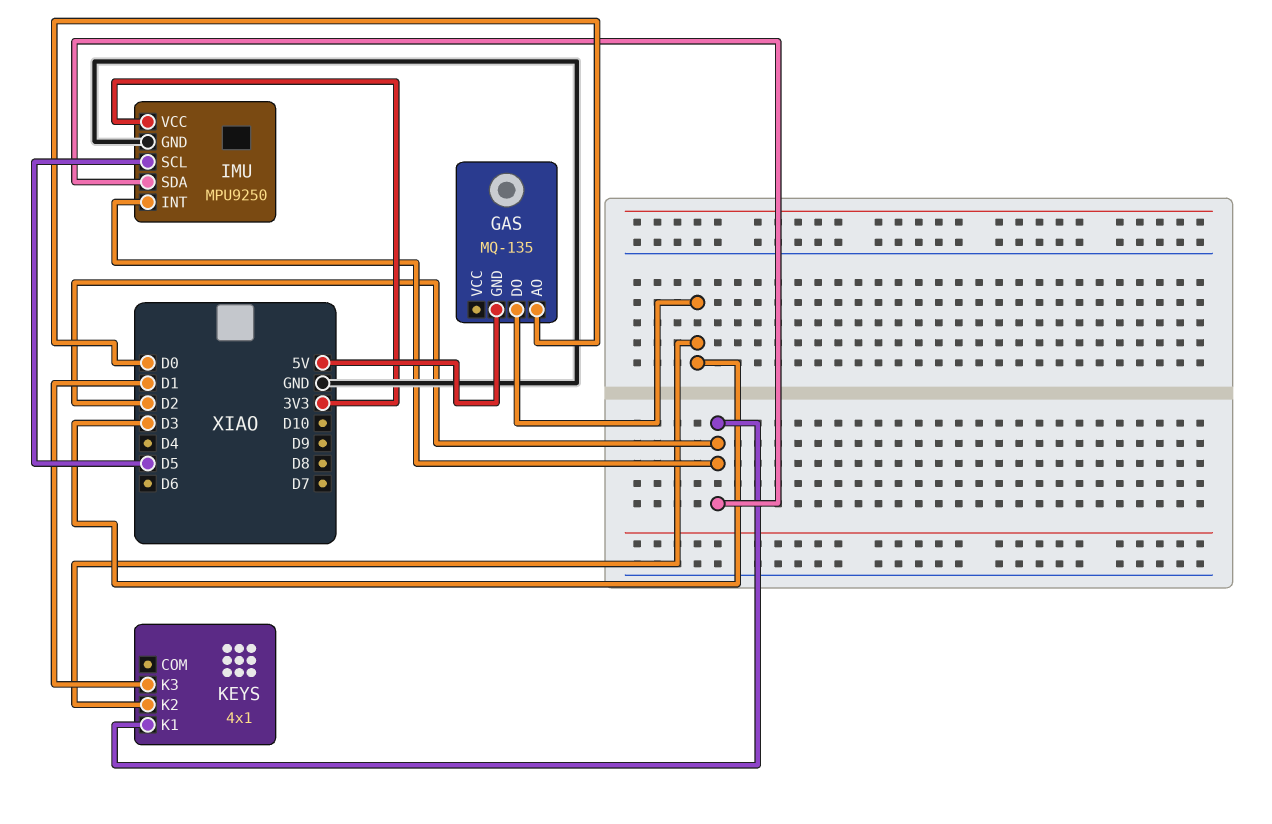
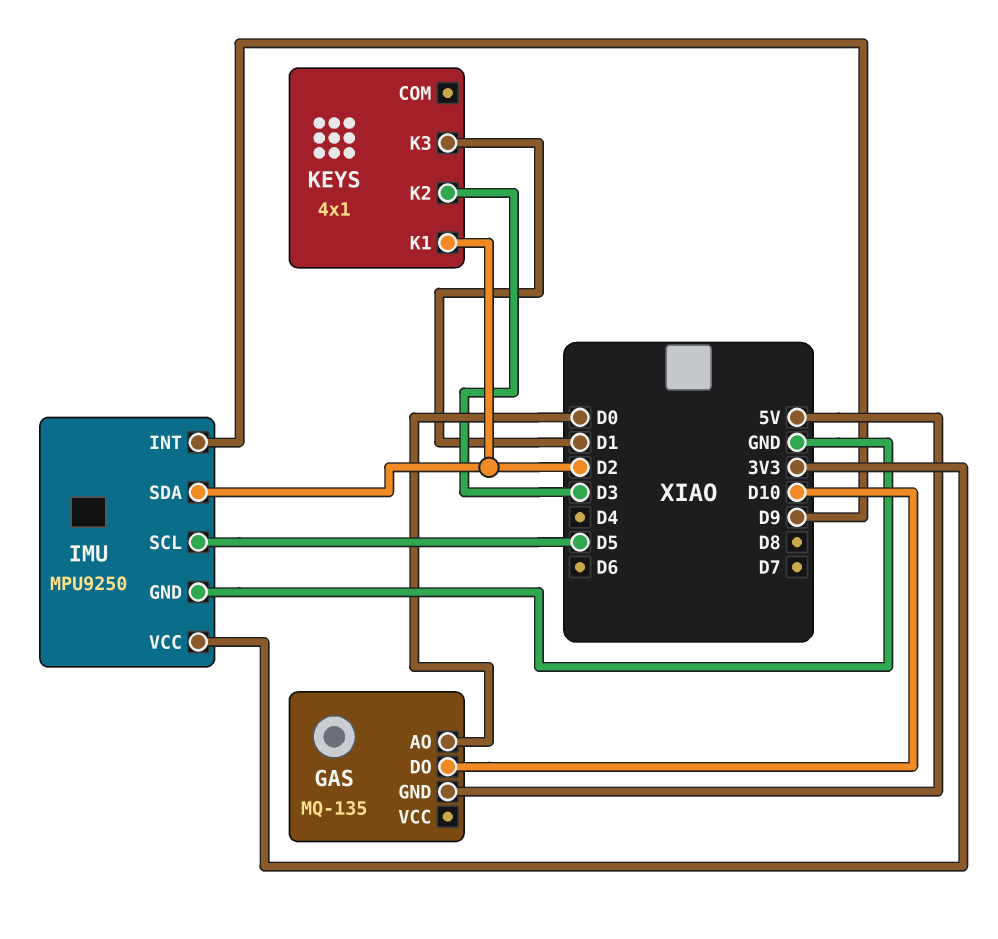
GAS pin DO: D3 -> D10
IMU pin INT: D2 -> D9

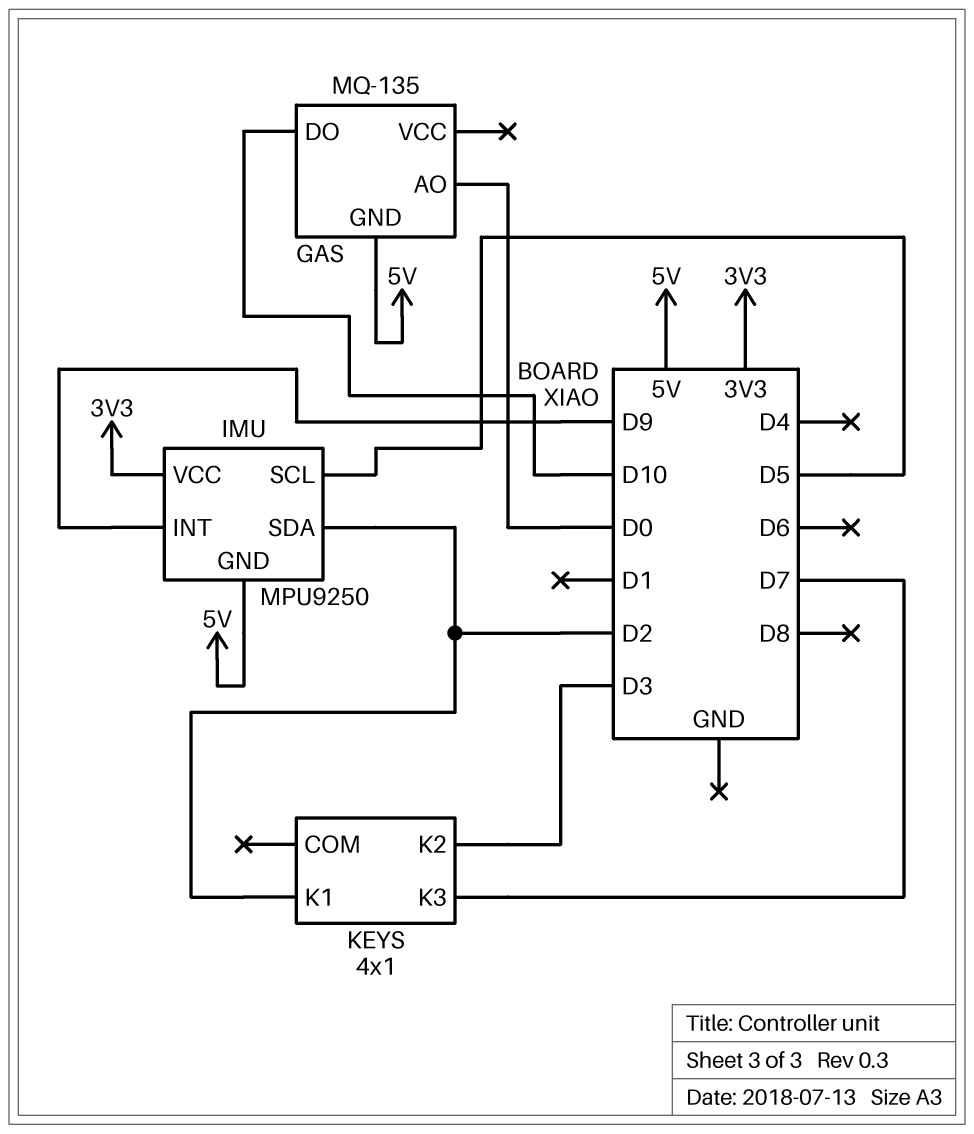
IMU pin GND: GND -> 5V
KEYS pin K3: D1 -> D7

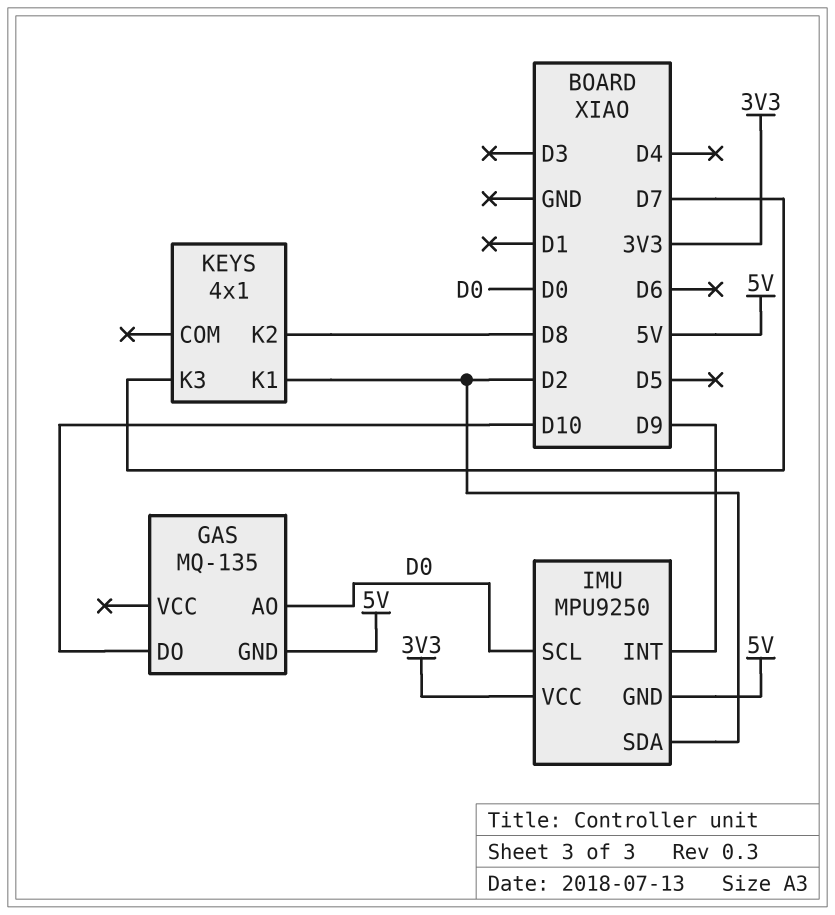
IMU pin SCL: D5 -> D0
KEYS pin K2: D3 -> D8

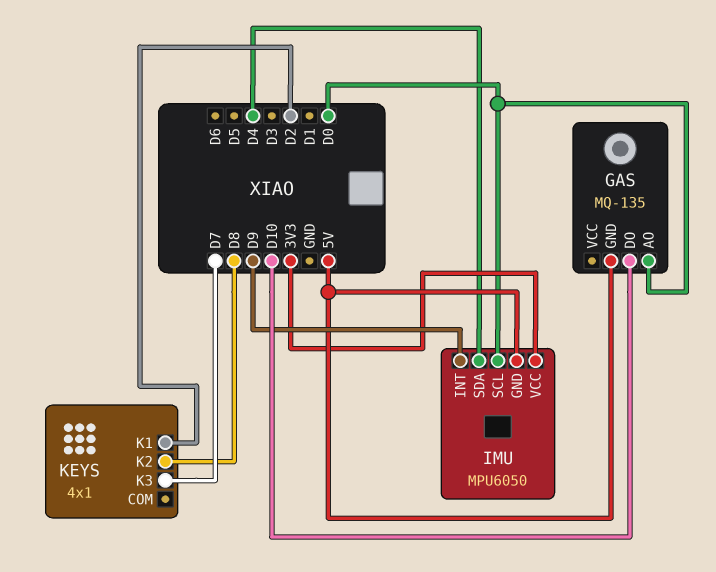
IMU: MPU9250 -> MPU6050
IMU pin SDA: D2 -> D4

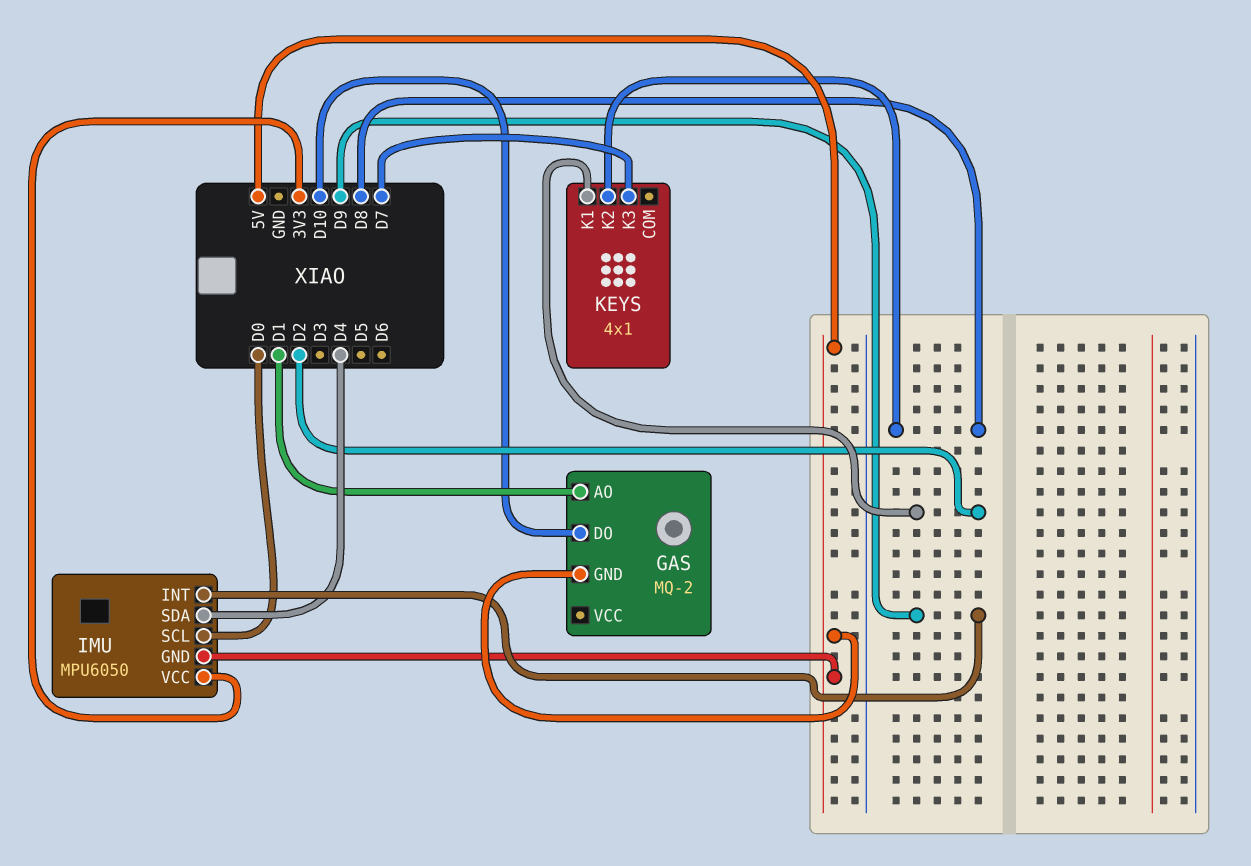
GAS: MQ-135 -> MQ-2
GAS pin AO: D0 -> D1

